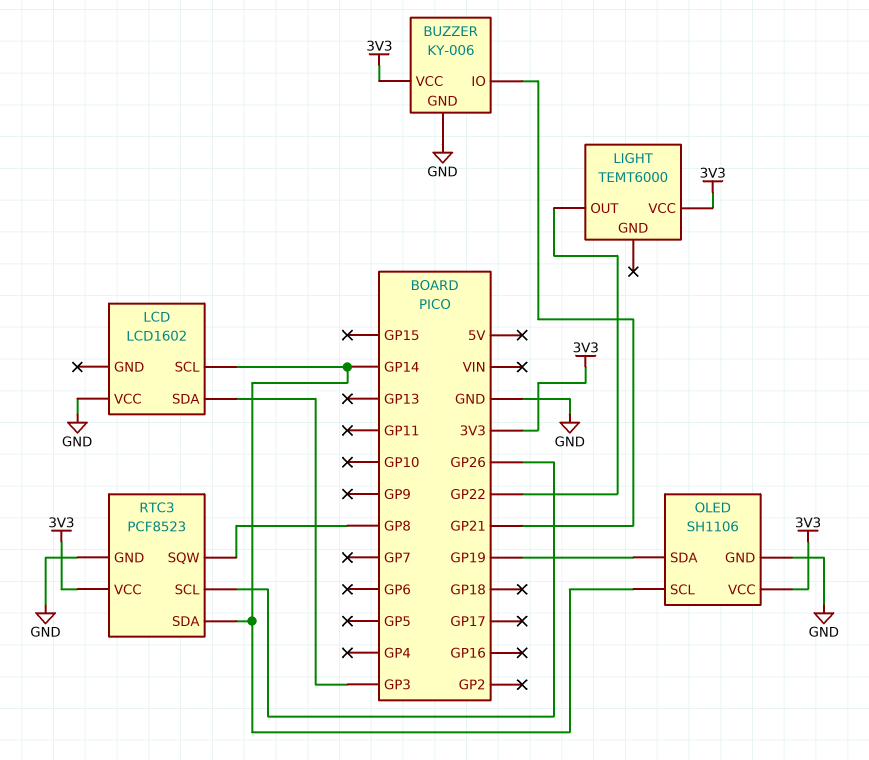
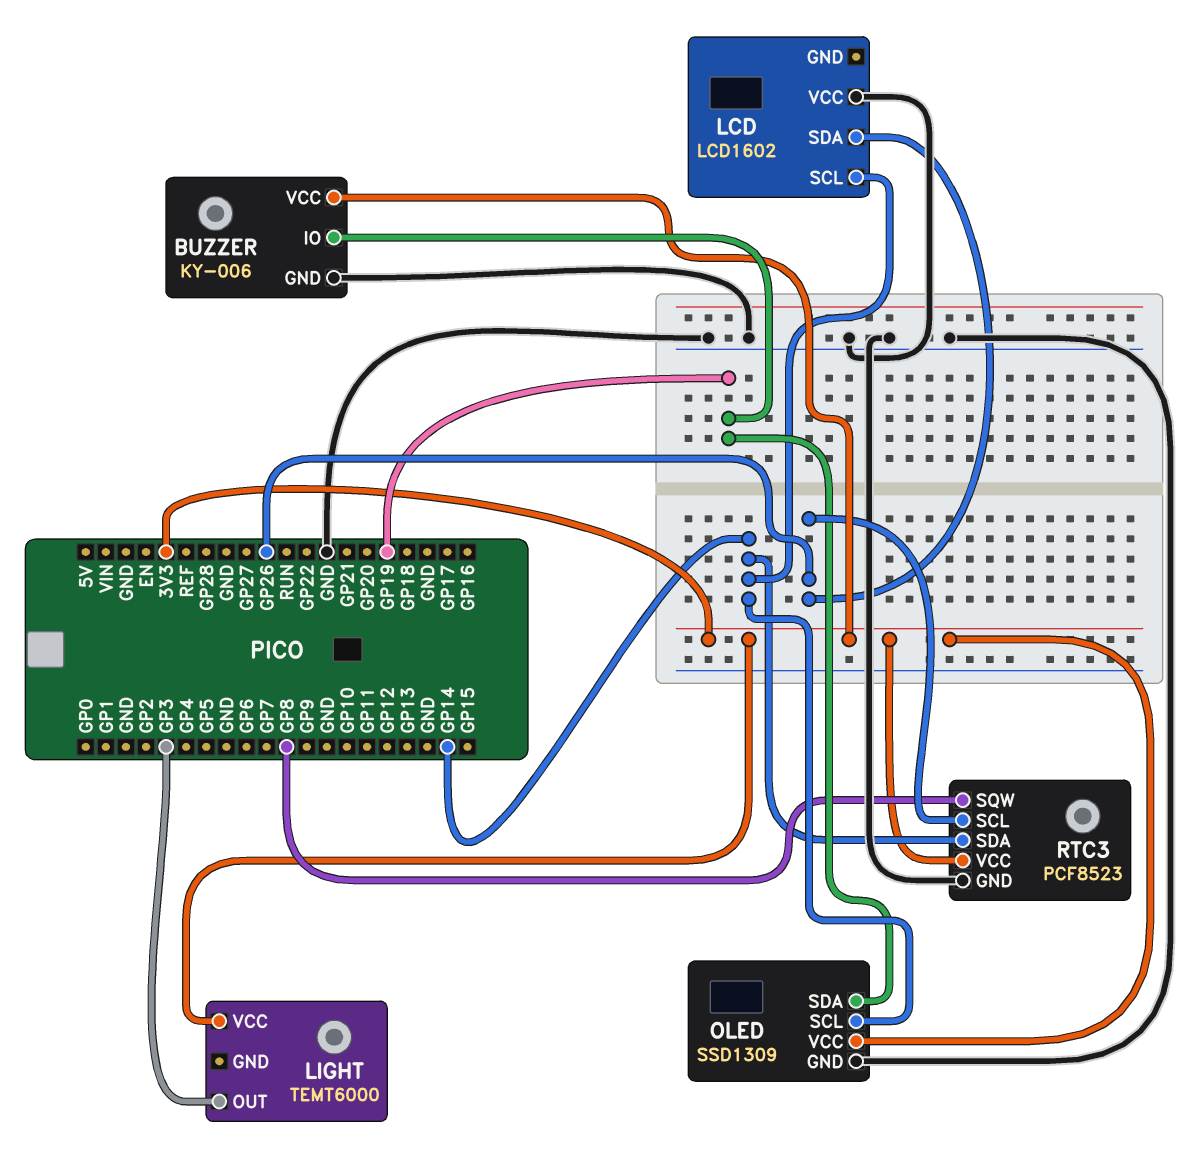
BUZZER pin IO: GP21 -> GP19
LCD pin SDA: GP3 -> GP26
LIGHT pin OUT: GP22 -> GP3
OLED: SH1106 -> SSD1309

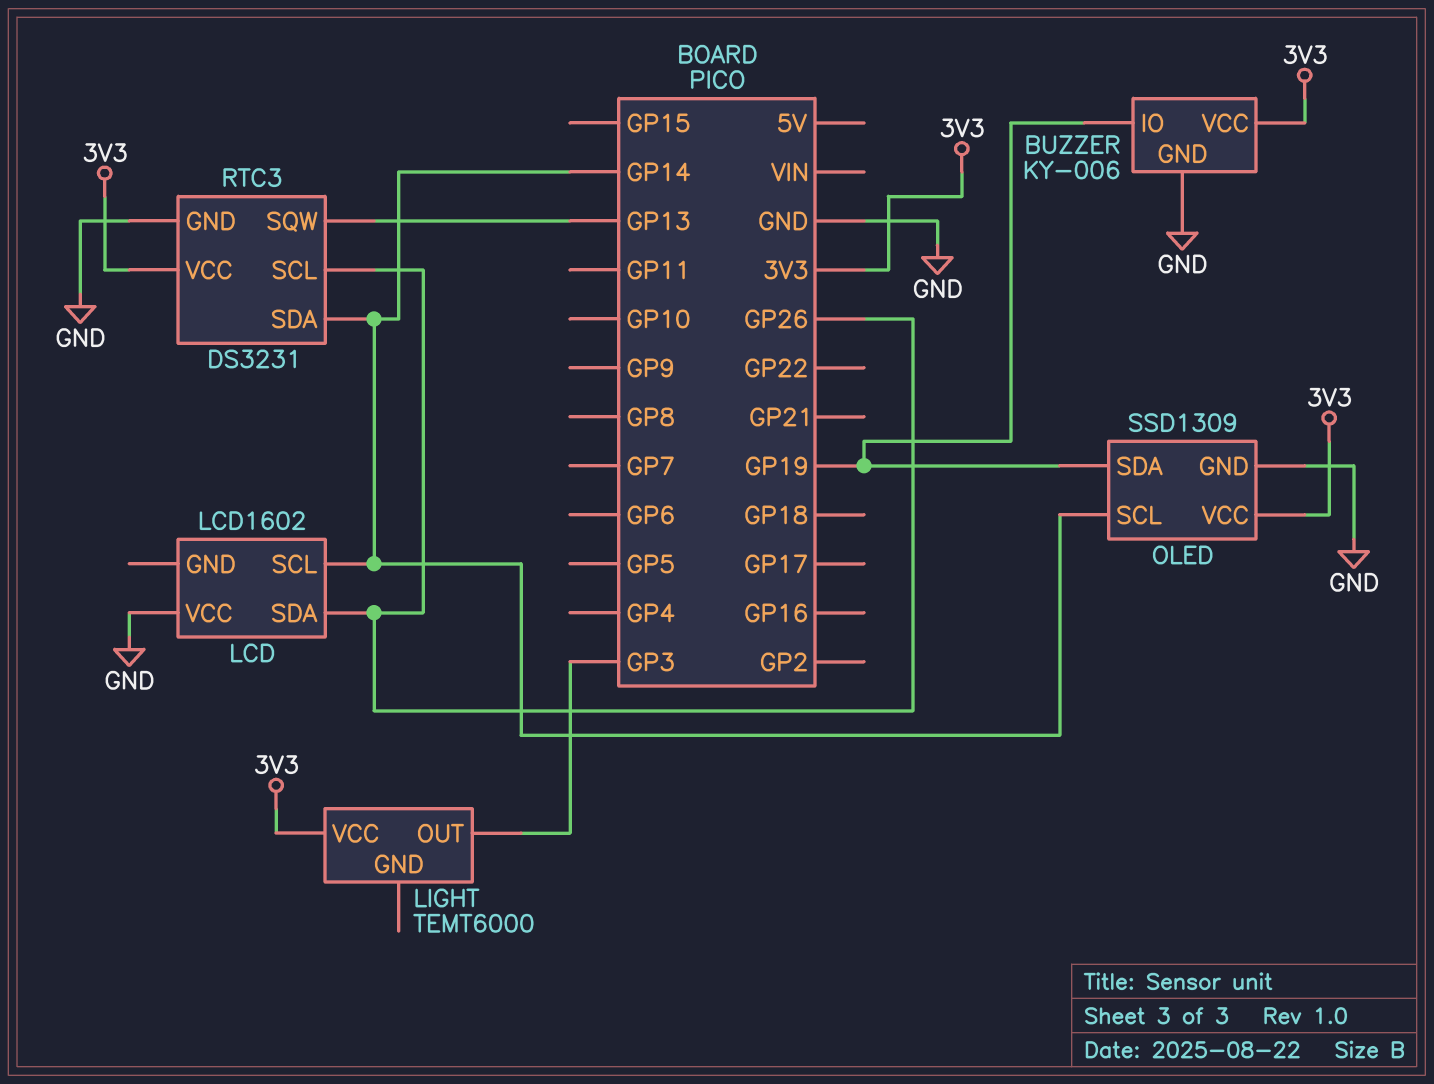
RTC3: PCF8523 -> DS3231
RTC3 pin SQW: GP8 -> GP13

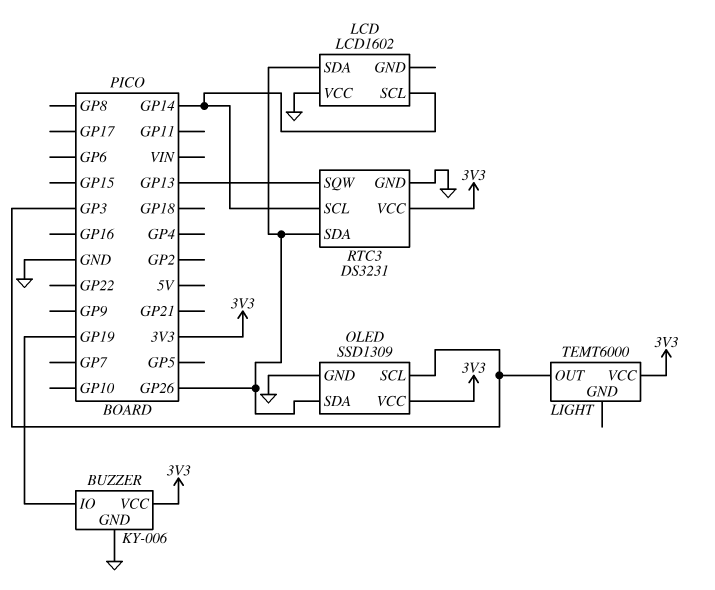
OLED pin SCL: GP14 -> GP3
OLED pin SDA: GP19 -> GP26
RTC3 pin SCL: GP26 -> GP14
RTC3 pin SDA: GP14 -> GP26

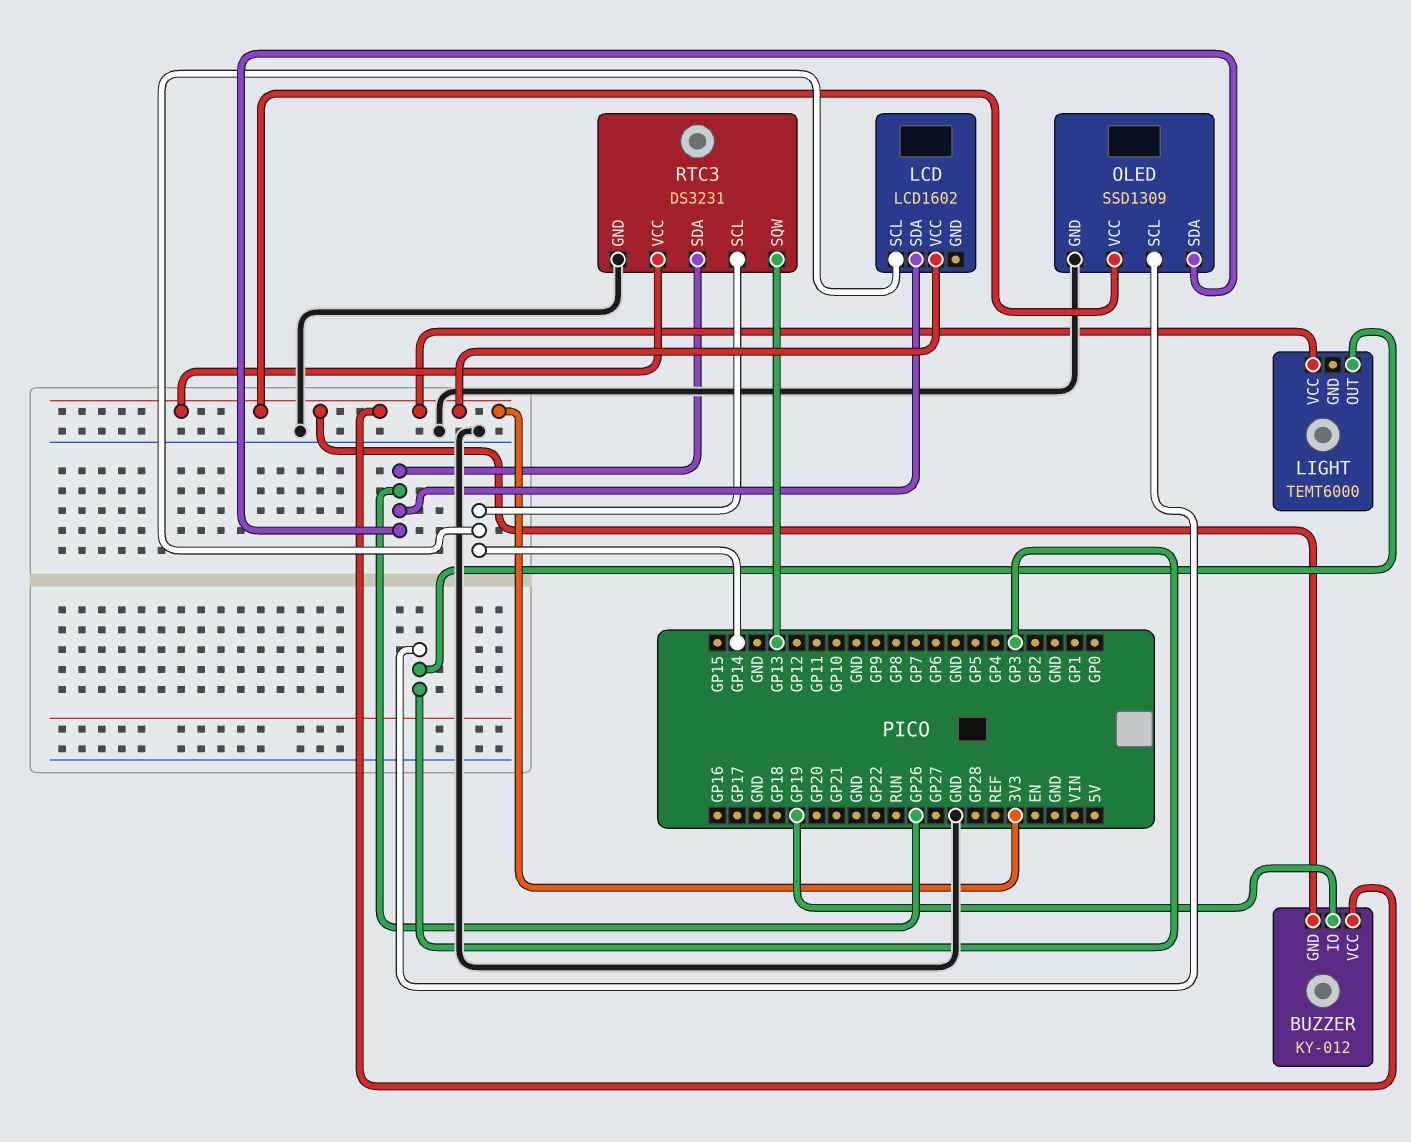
BUZZER: KY-006 -> KY-012
BUZZER pin GND: GND -> 3V3
LCD pin VCC: GND -> 3V3

